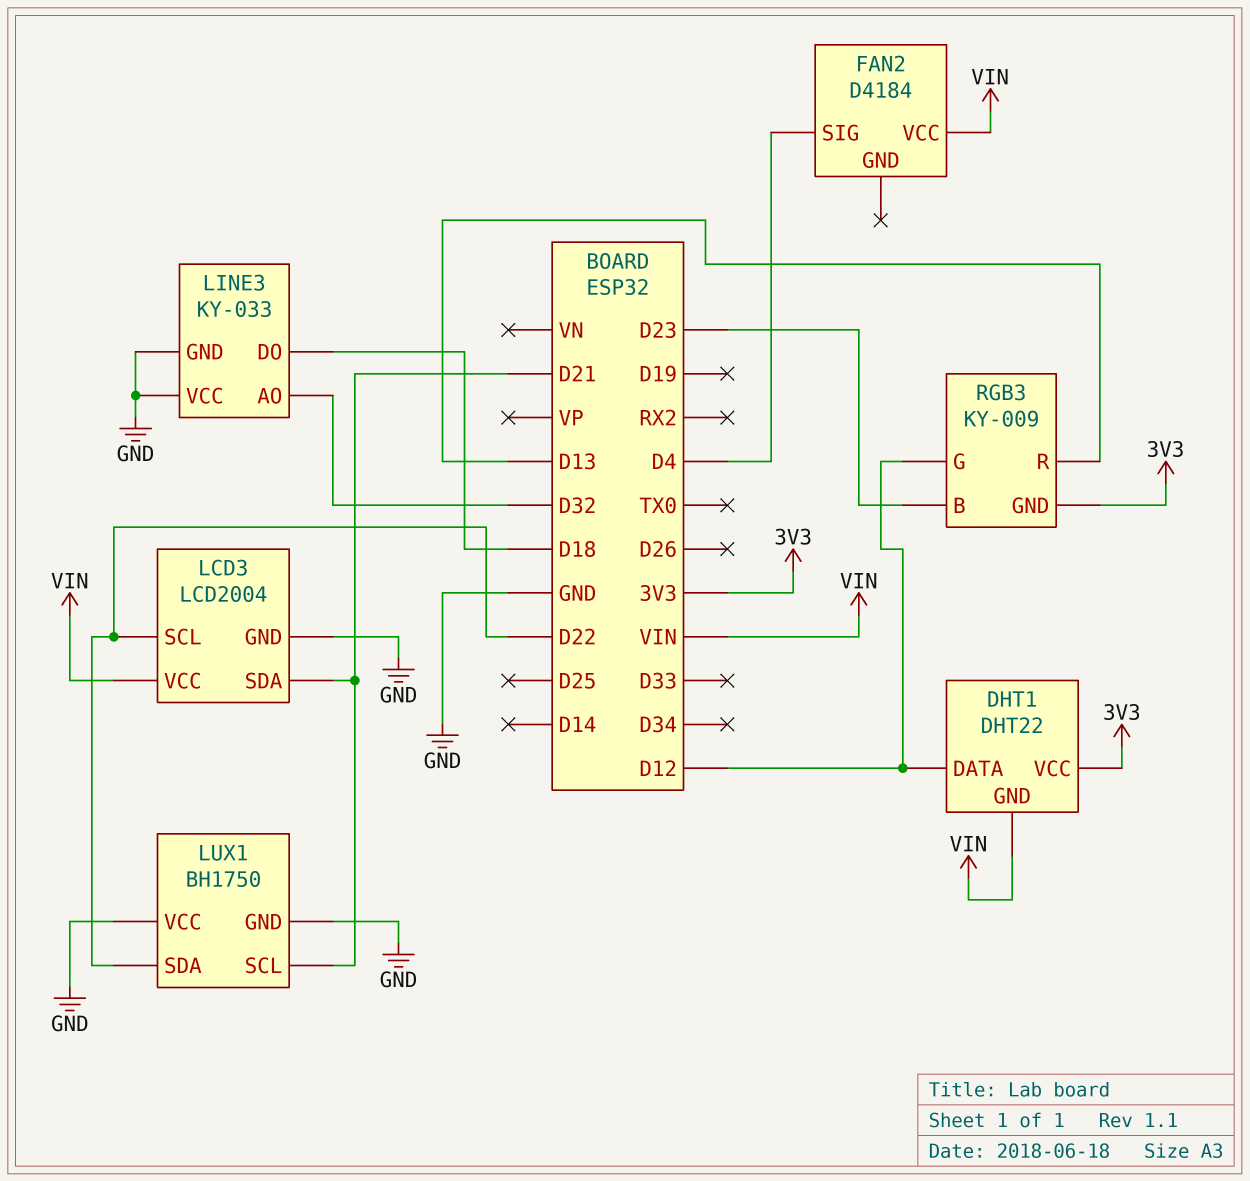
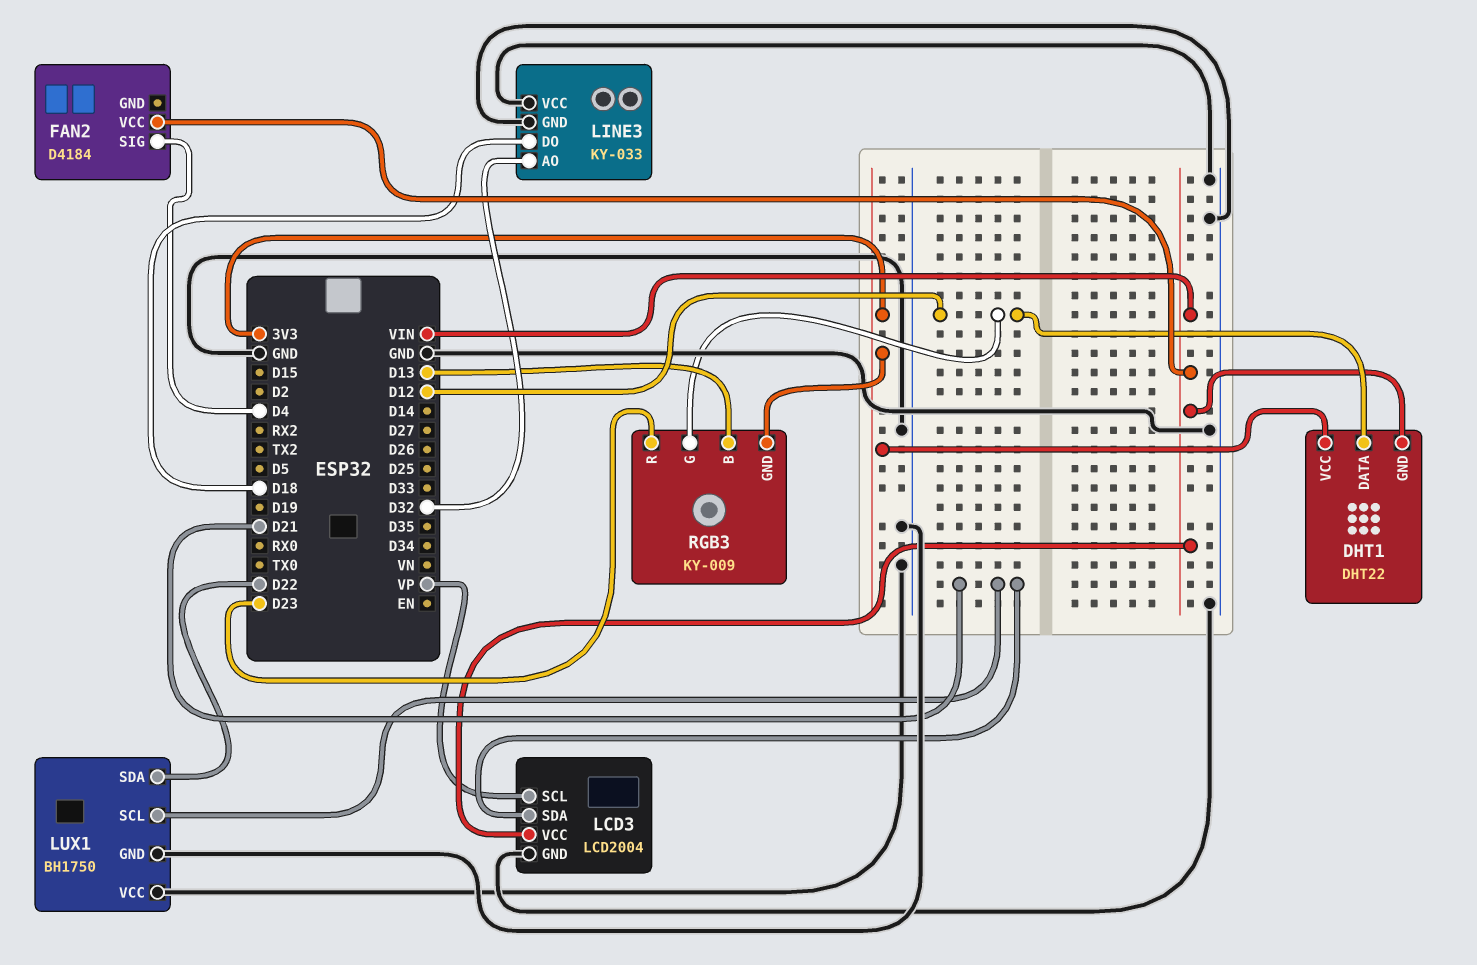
LCD3 pin SCL: D22 -> VP
RGB3 pin B: D23 -> D13
RGB3 pin R: D13 -> D23

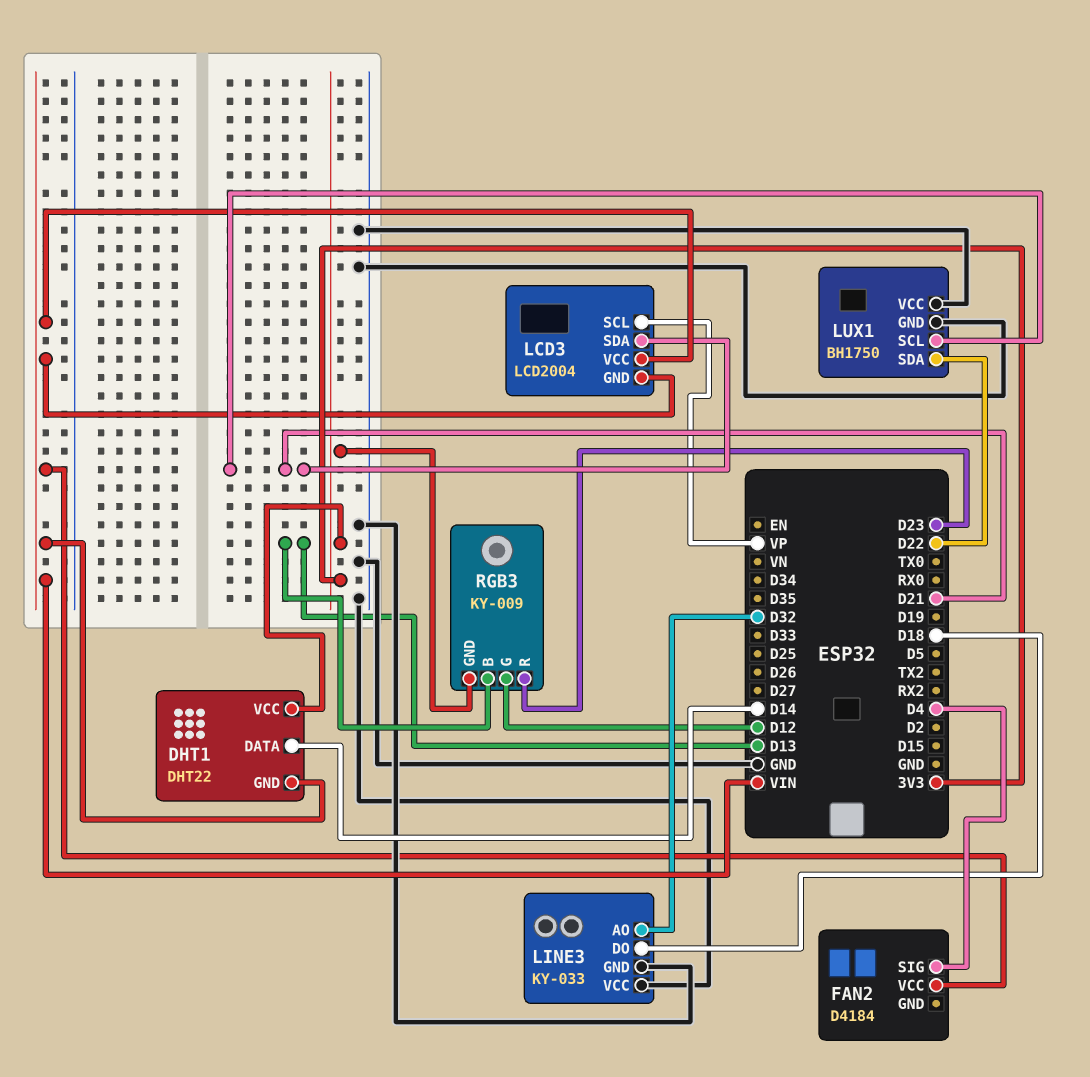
DHT1 pin DATA: D12 -> D14
LCD3 pin GND: GND -> VIN

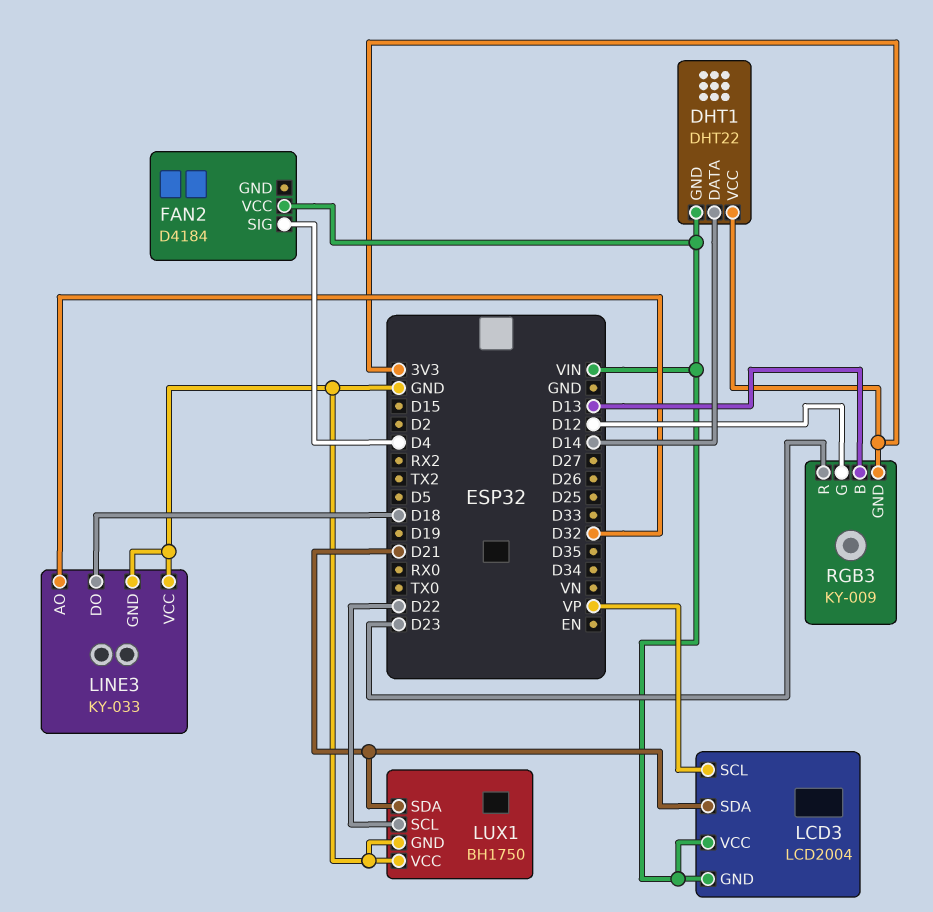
LUX1 pin SCL: D21 -> D22
LUX1 pin SDA: D22 -> D21

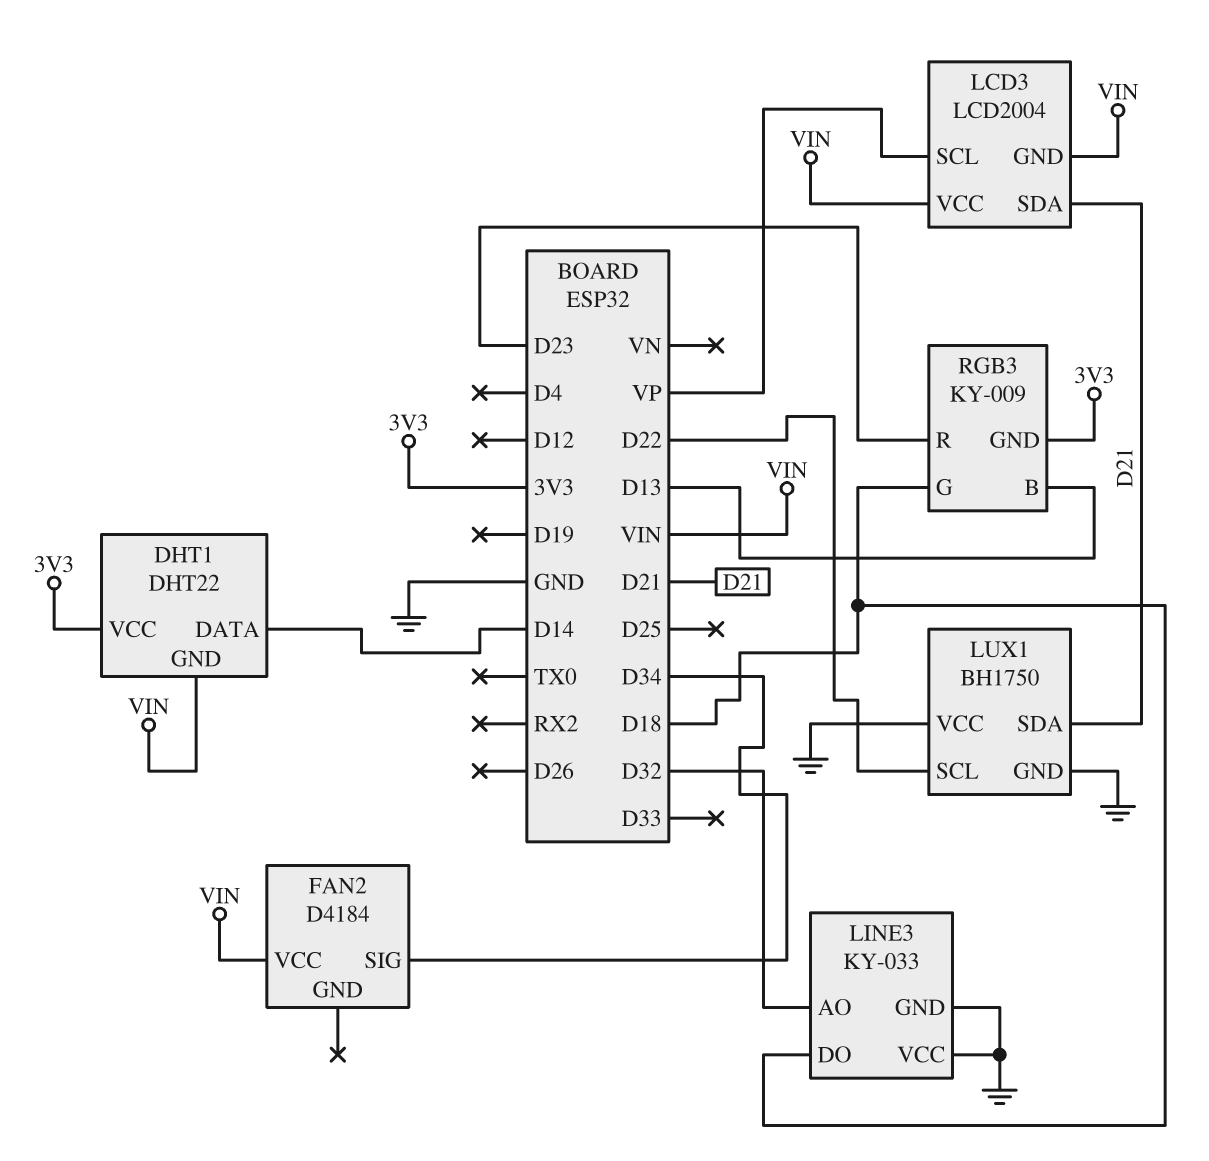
FAN2 pin SIG: D4 -> D34
RGB3 pin G: D12 -> D18

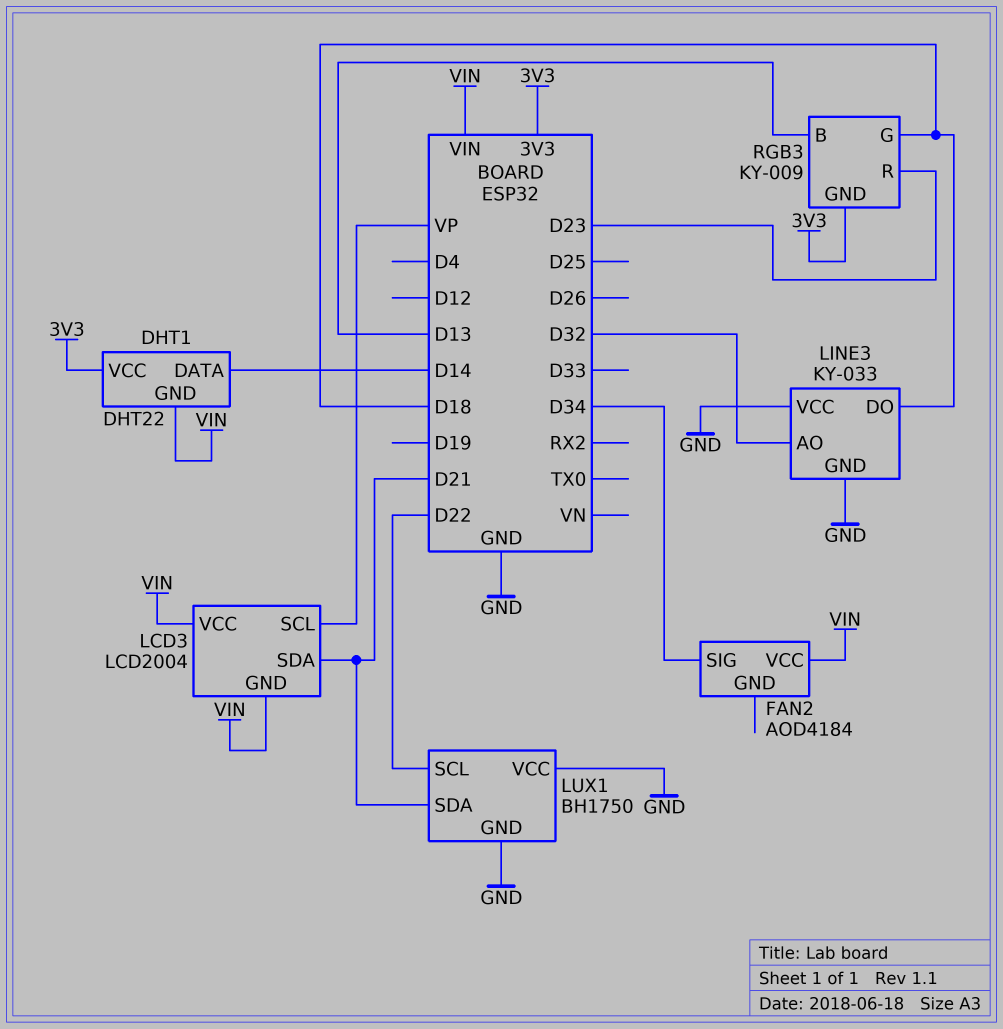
FAN2: D4184 -> AOD4184

